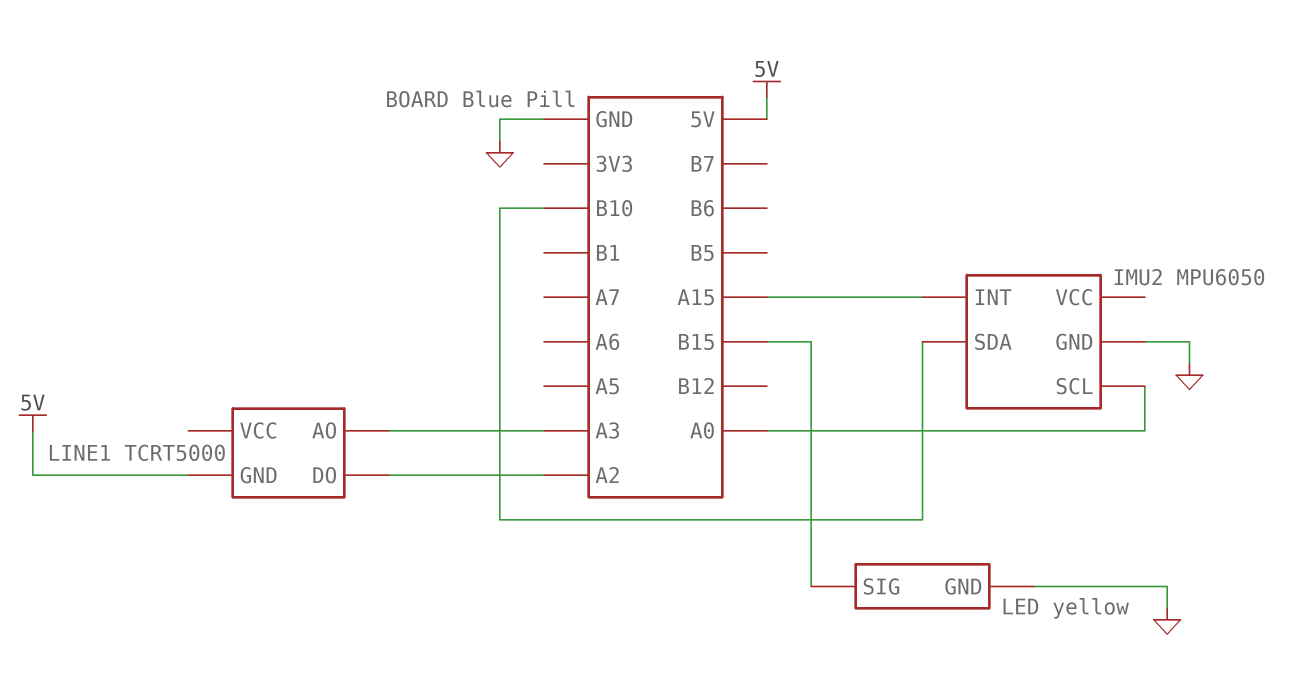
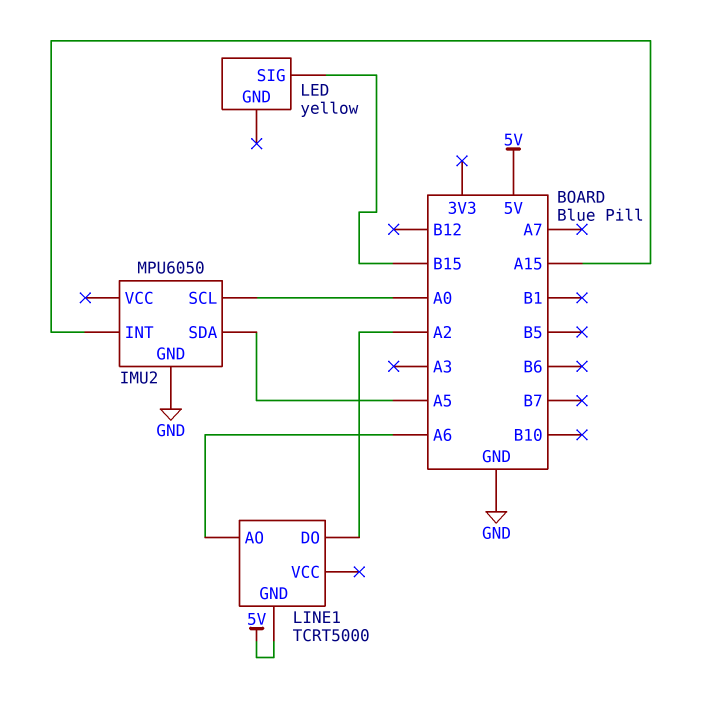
IMU2 pin SDA: B10 -> A5
LED pin GND: GND -> none
LINE1 pin AO: A3 -> A6

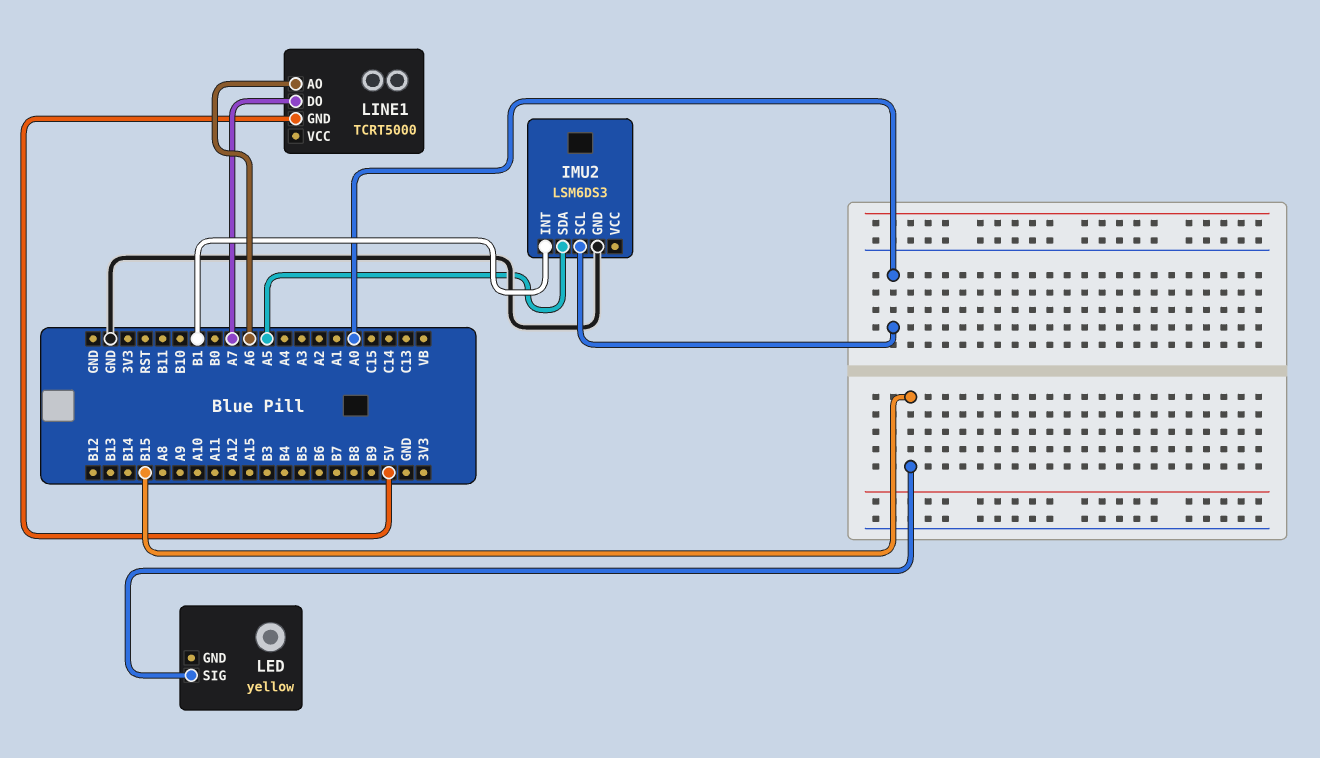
IMU2: MPU6050 -> LSM6DS3
IMU2 pin INT: A15 -> B1
LINE1 pin DO: A2 -> A7

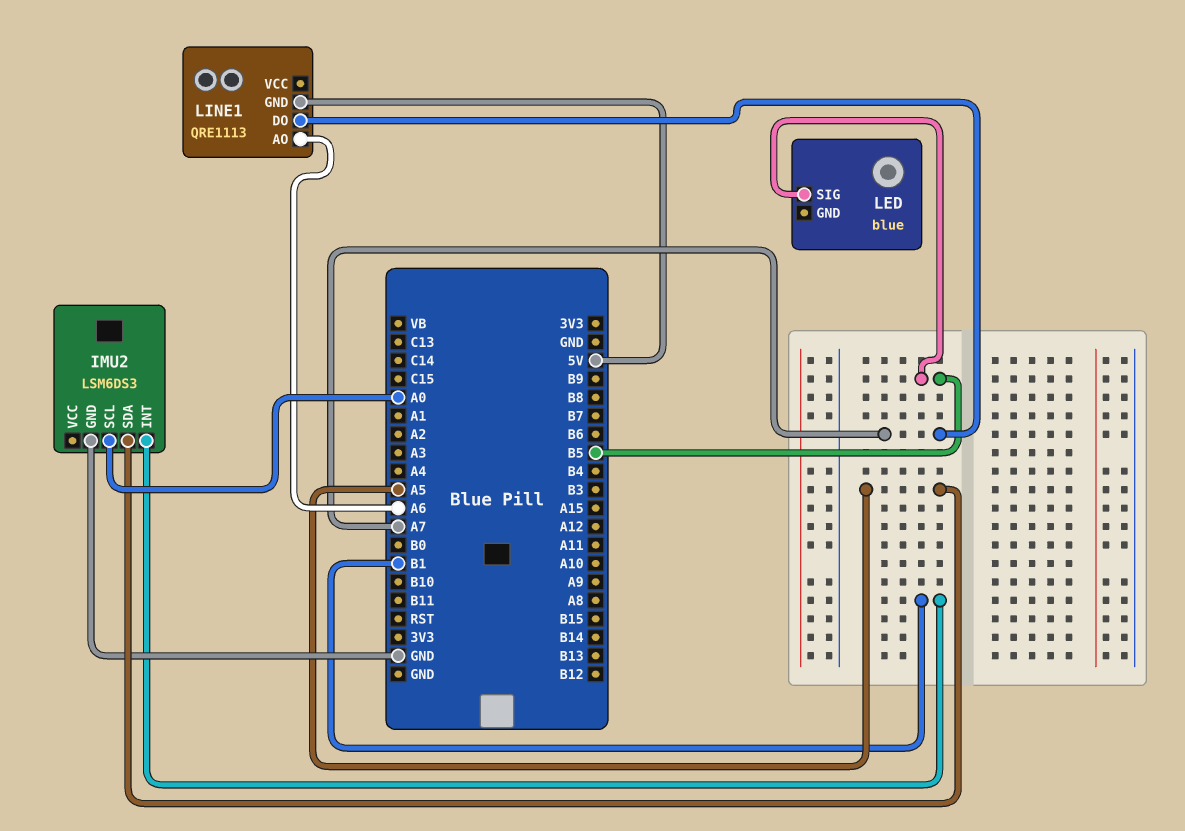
LED: yellow -> blue
LED pin SIG: B15 -> B5
LINE1: TCRT5000 -> QRE1113

